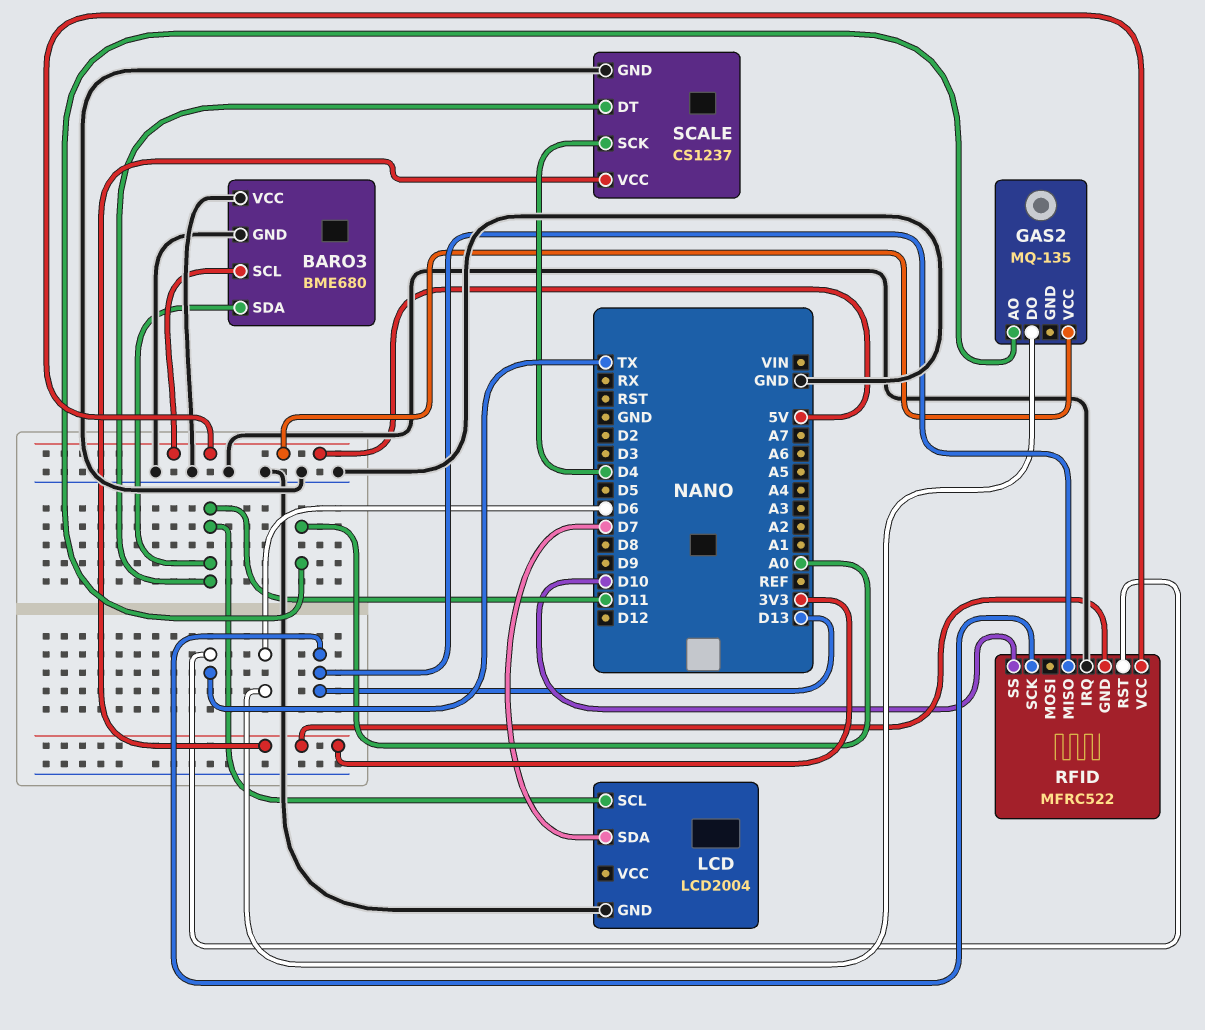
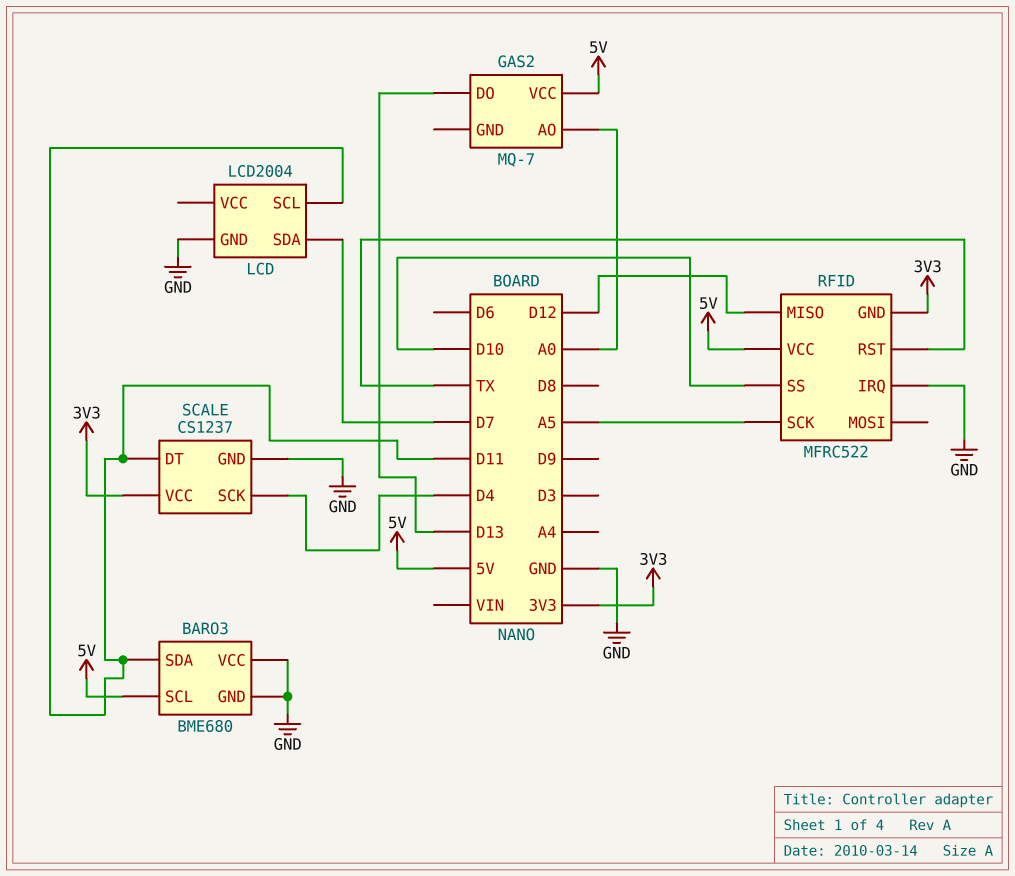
GAS2: MQ-135 -> MQ-7
GAS2 pin DO: D6 -> D13
RFID pin MISO: D13 -> D12
RFID pin SCK: D13 -> A5

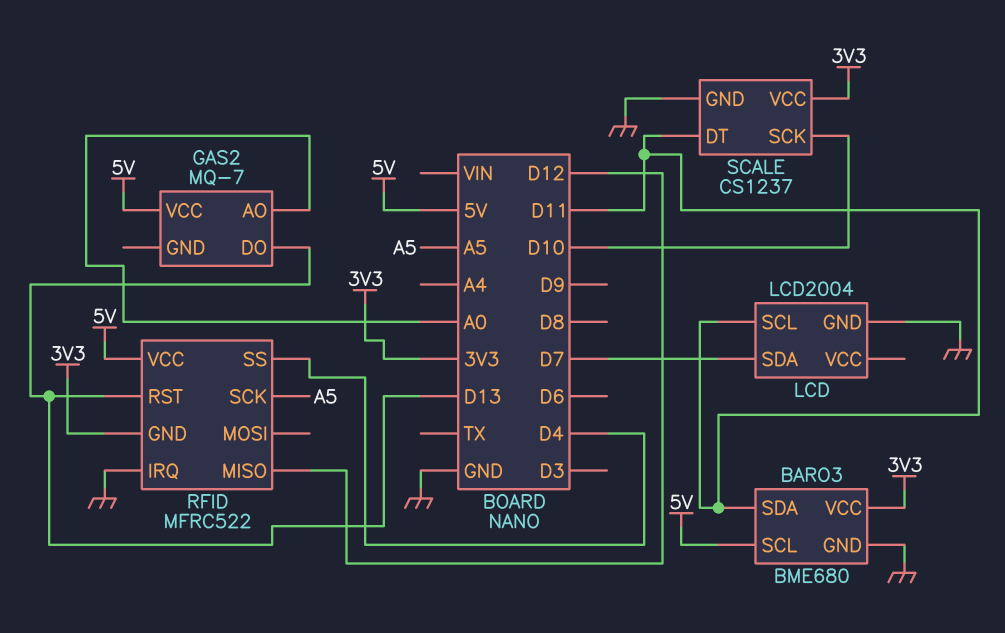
BARO3 pin VCC: GND -> 3V3
RFID pin RST: TX -> D13
RFID pin SS: D10 -> D4
SCALE pin SCK: D4 -> D10

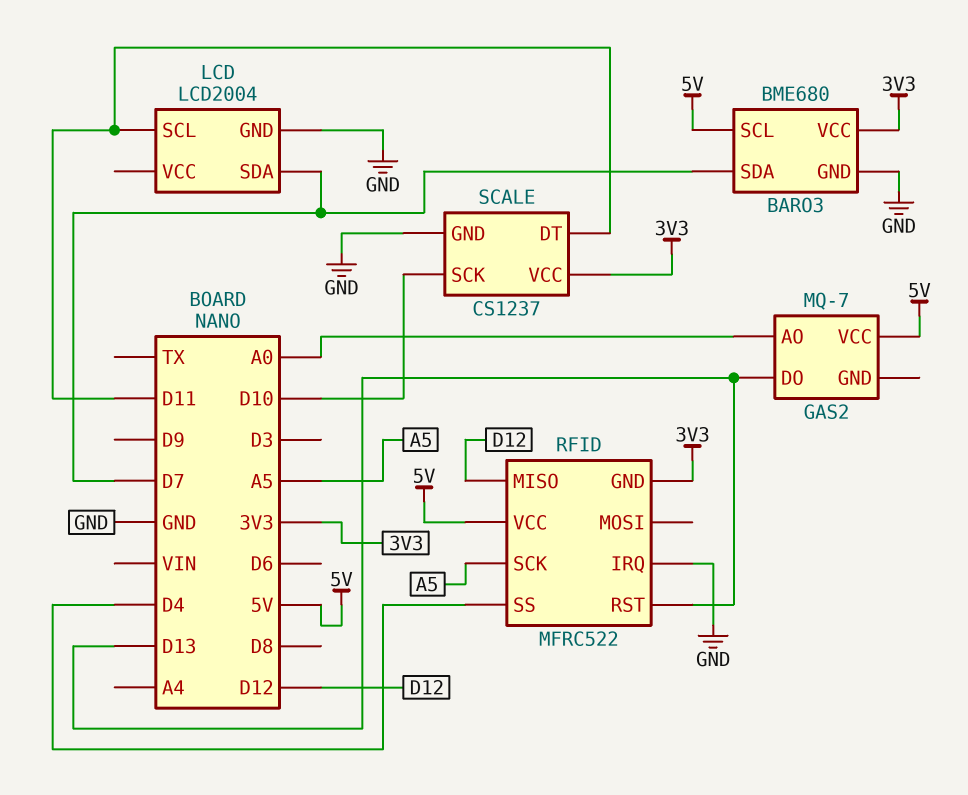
BARO3 pin SDA: D11 -> D7

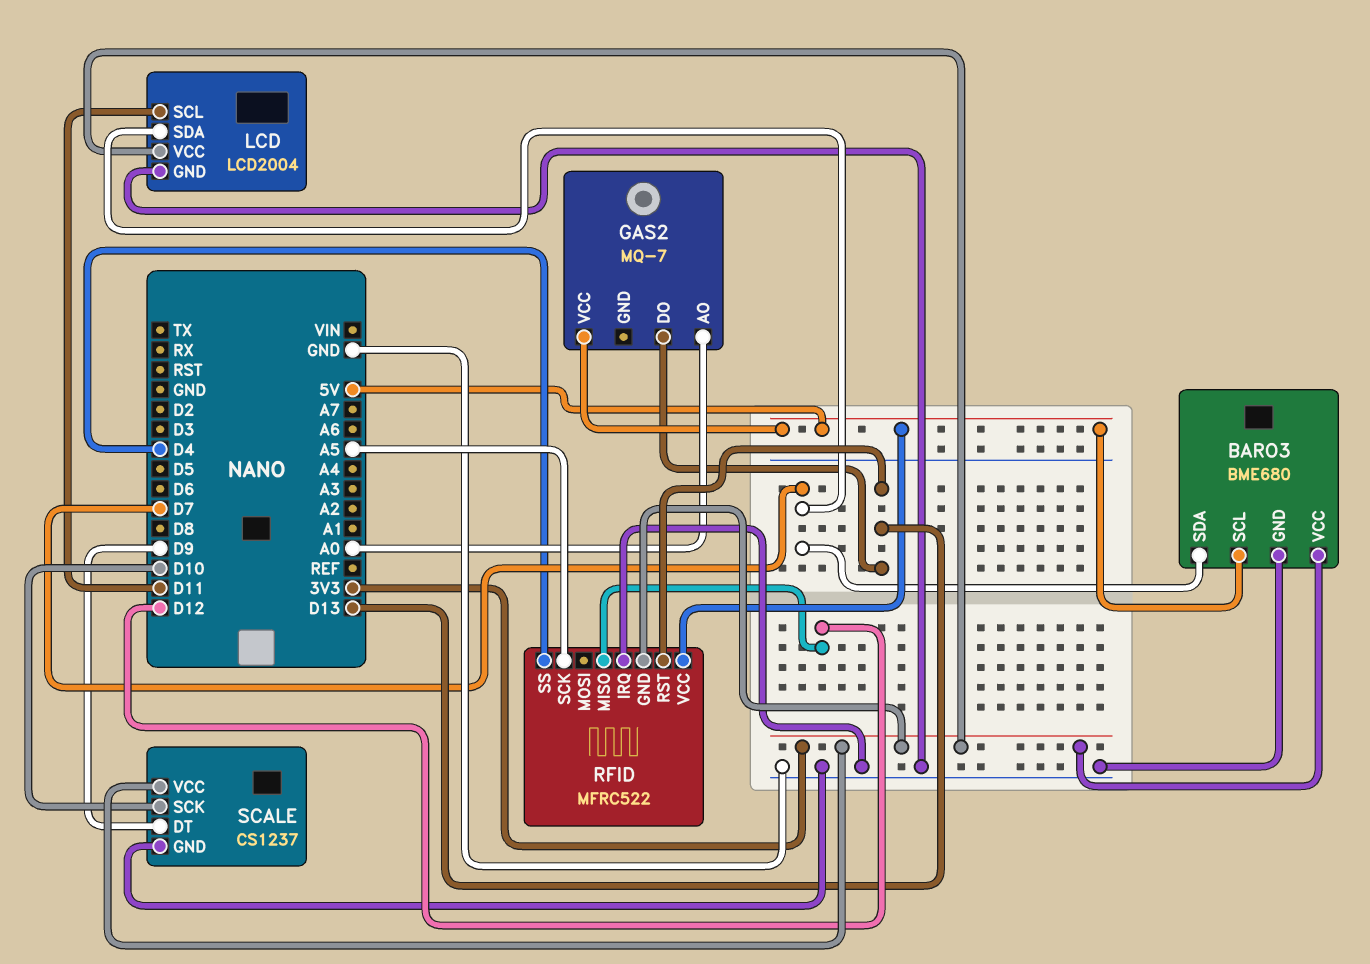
LCD pin VCC: none -> 3V3
SCALE pin DT: D11 -> D9

